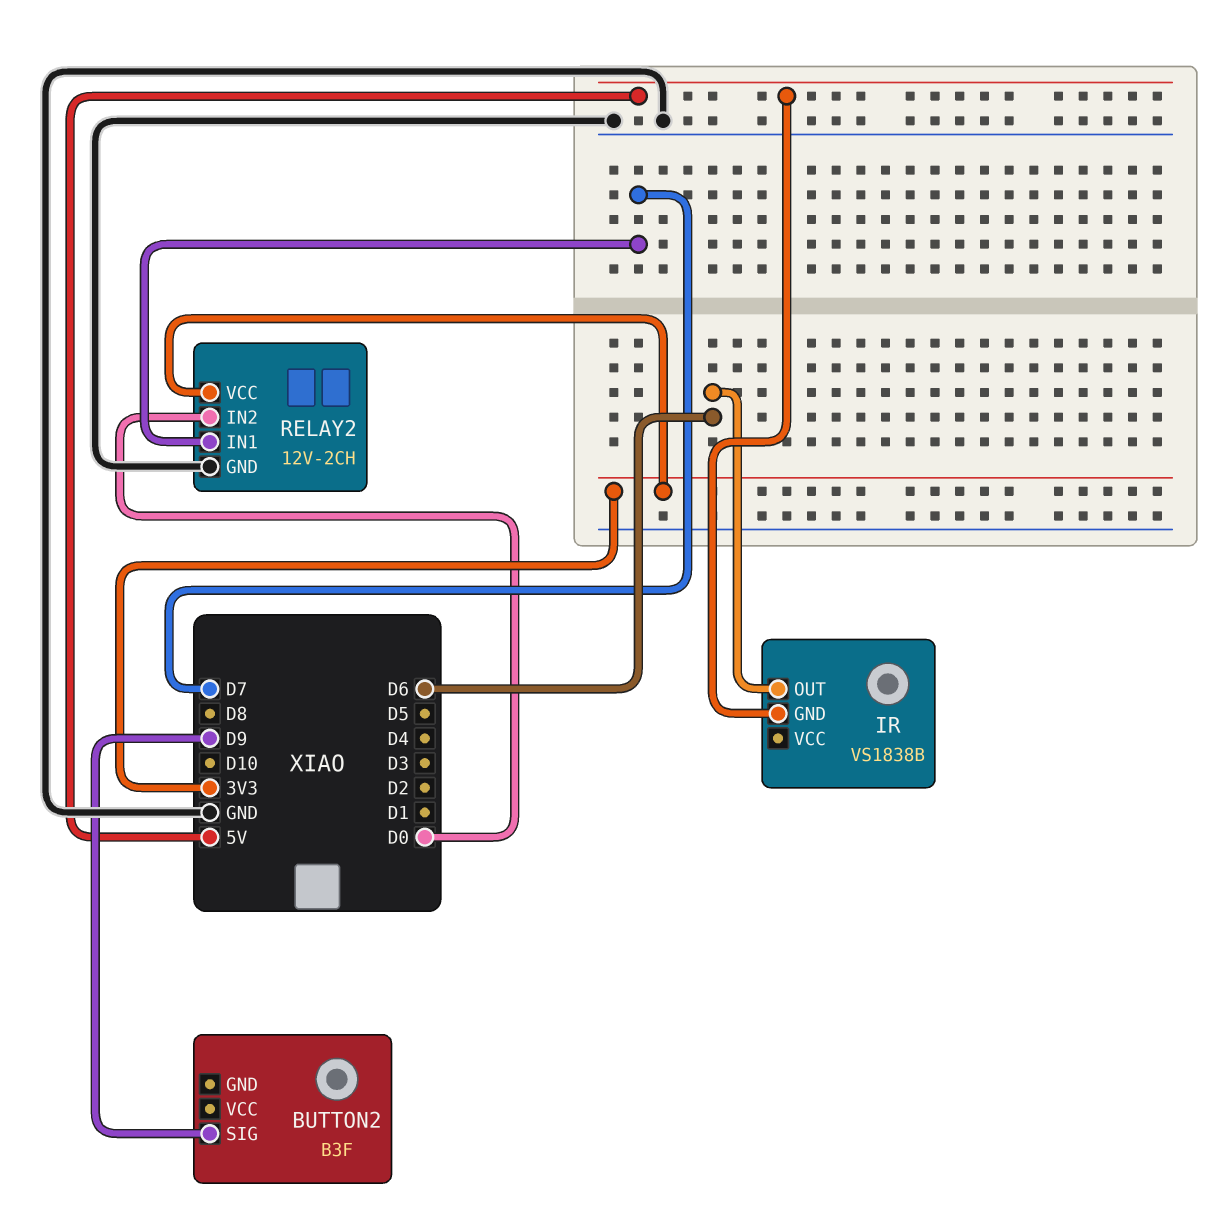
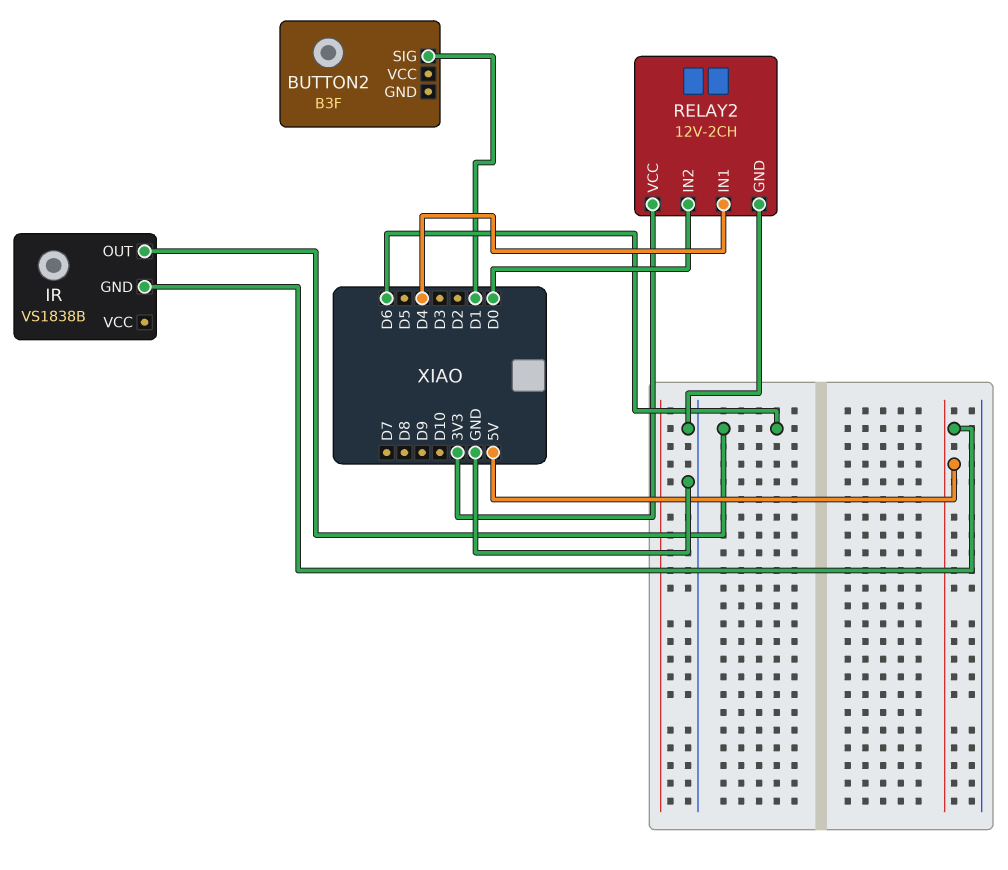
BUTTON2 pin SIG: D9 -> D1
RELAY2 pin IN1: D7 -> D4

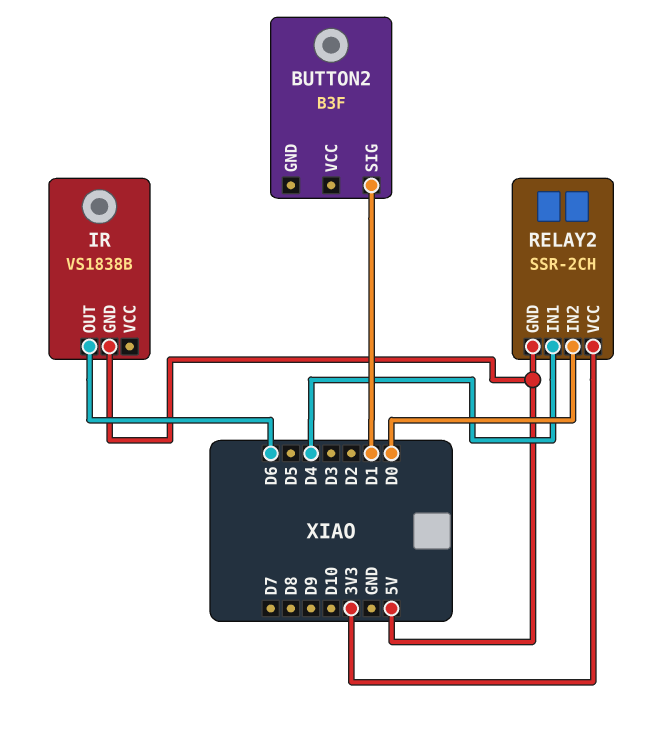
RELAY2: 12V-2CH -> SSR-2CH
RELAY2 pin GND: GND -> 5V

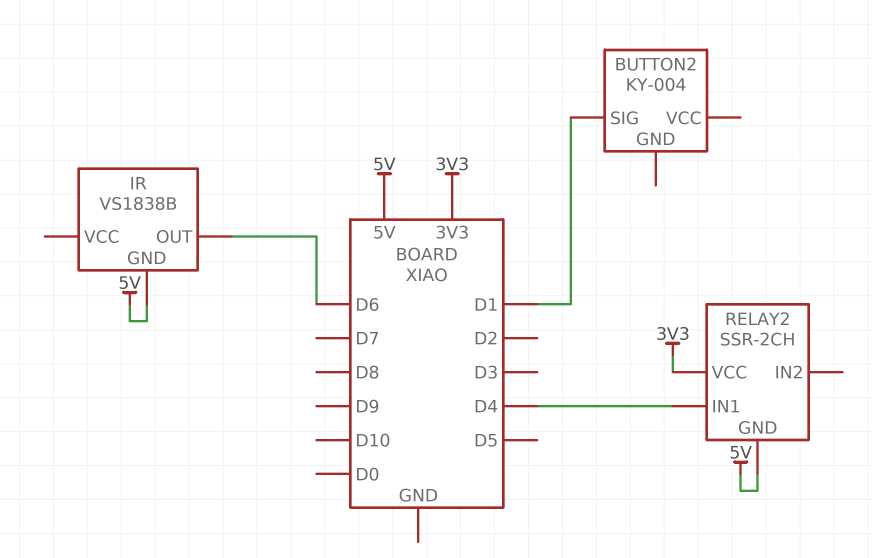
BUTTON2: B3F -> KY-004
RELAY2 pin IN2: D0 -> none

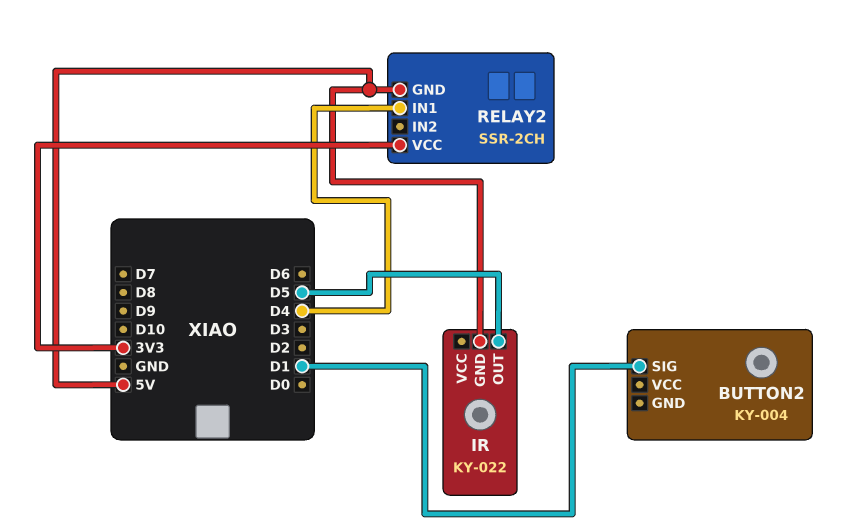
IR: VS1838B -> KY-022
IR pin OUT: D6 -> D5

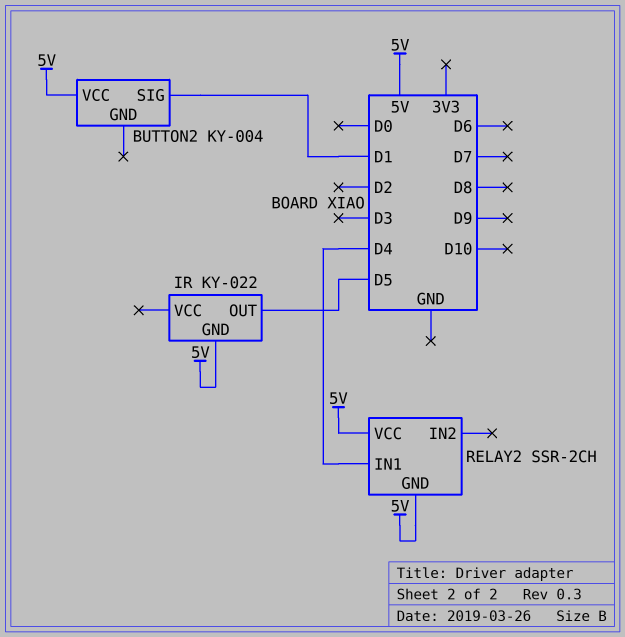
BUTTON2 pin VCC: none -> 5V
RELAY2 pin VCC: 3V3 -> 5V

